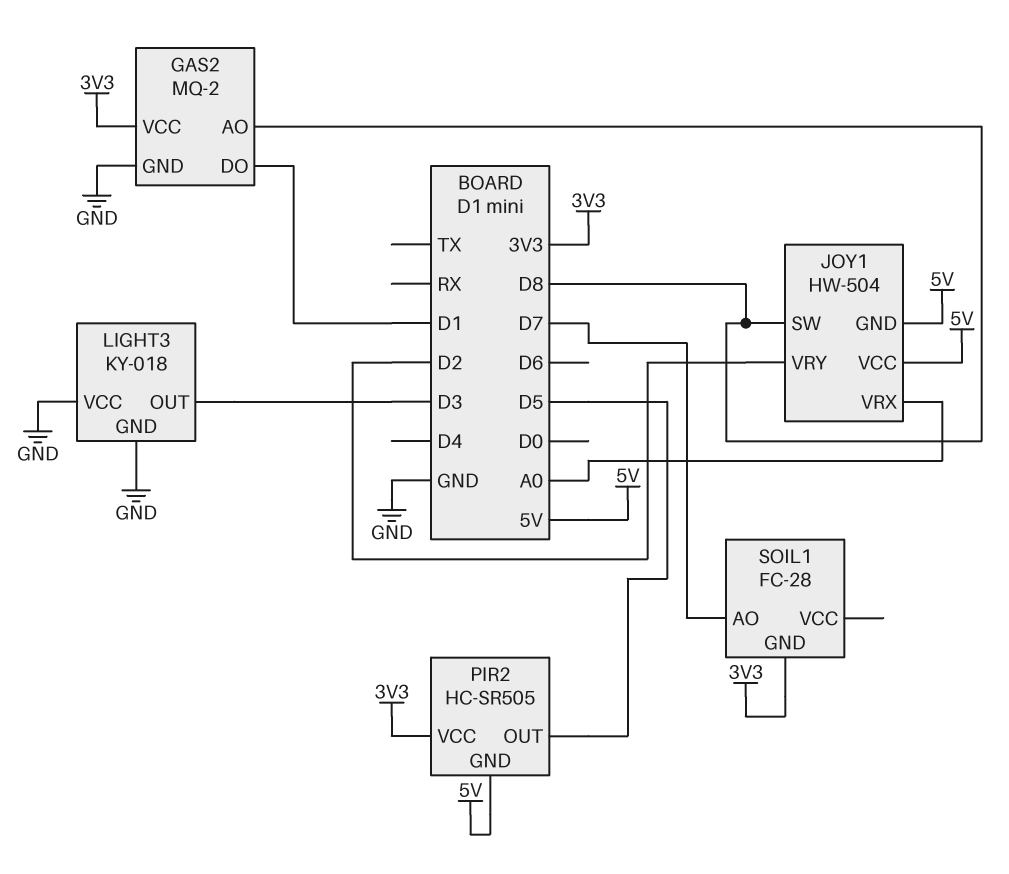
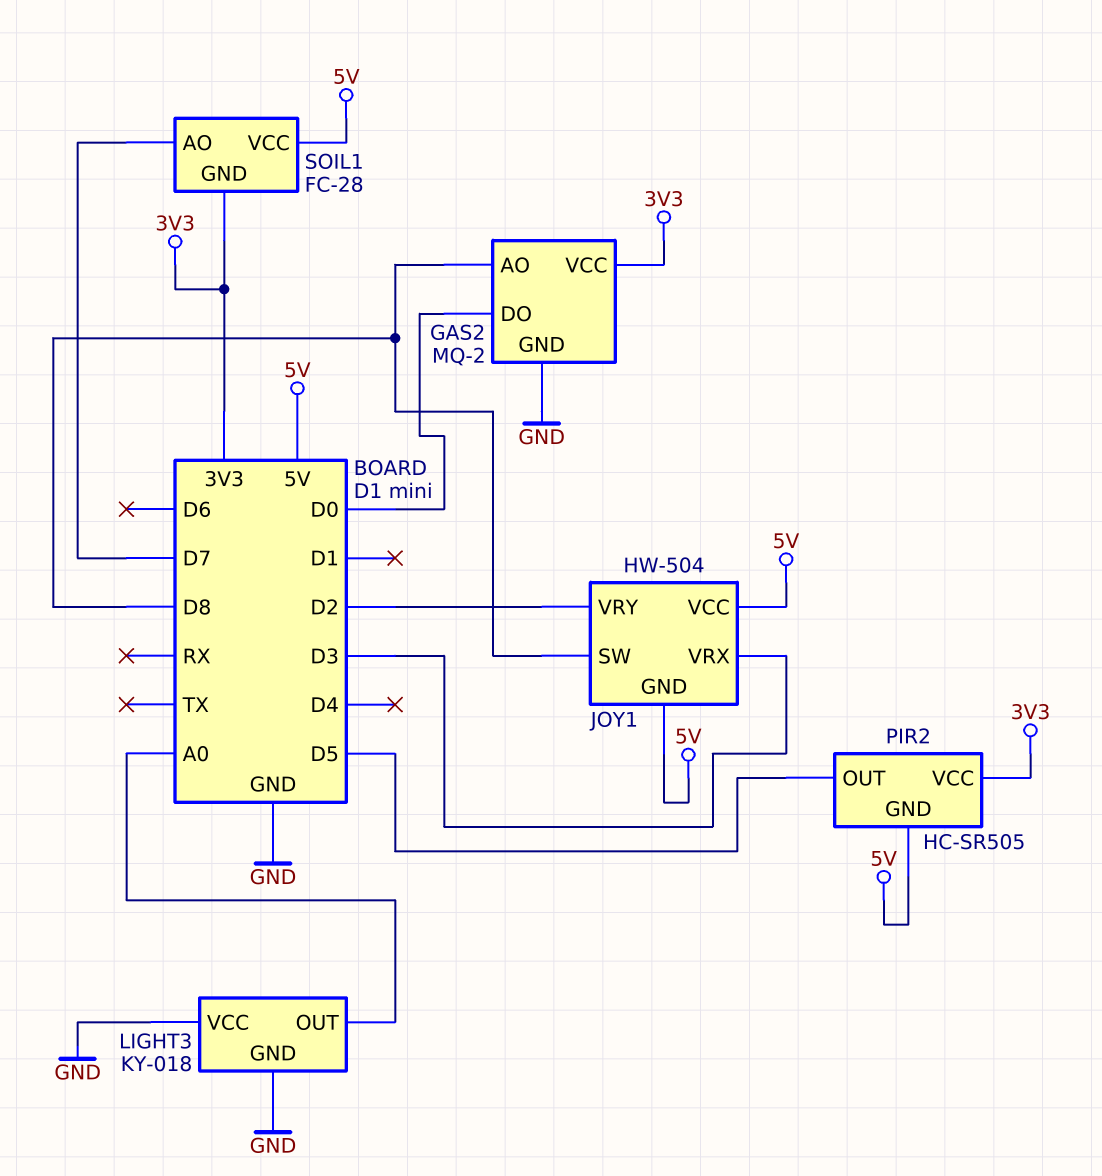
GAS2 pin DO: D1 -> D0
JOY1 pin VRX: A0 -> D3
LIGHT3 pin OUT: D3 -> A0
SOIL1 pin VCC: none -> 5V

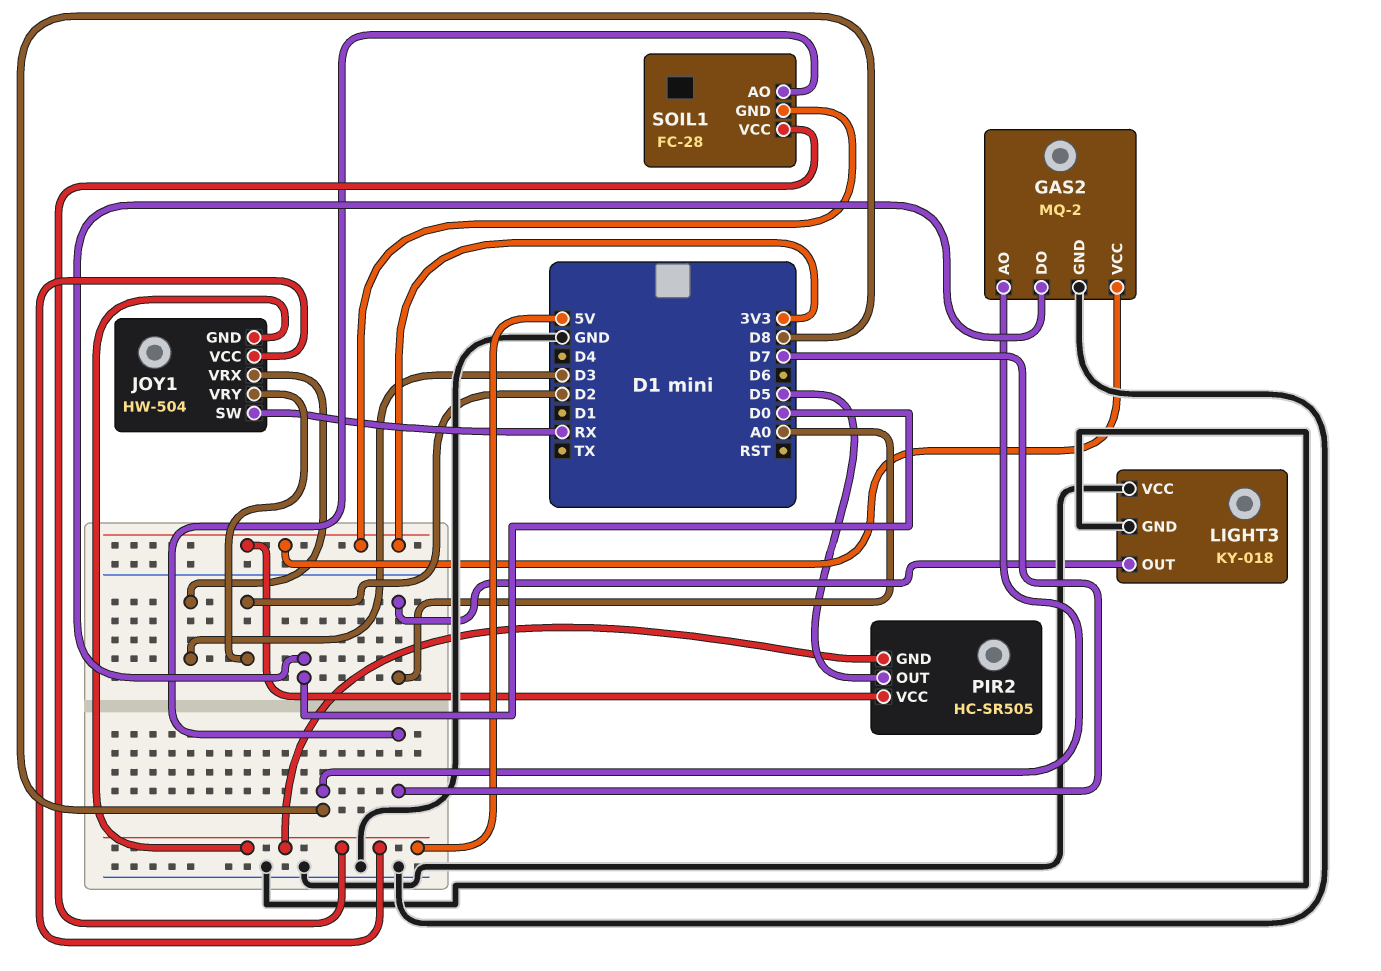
JOY1 pin SW: D8 -> RX

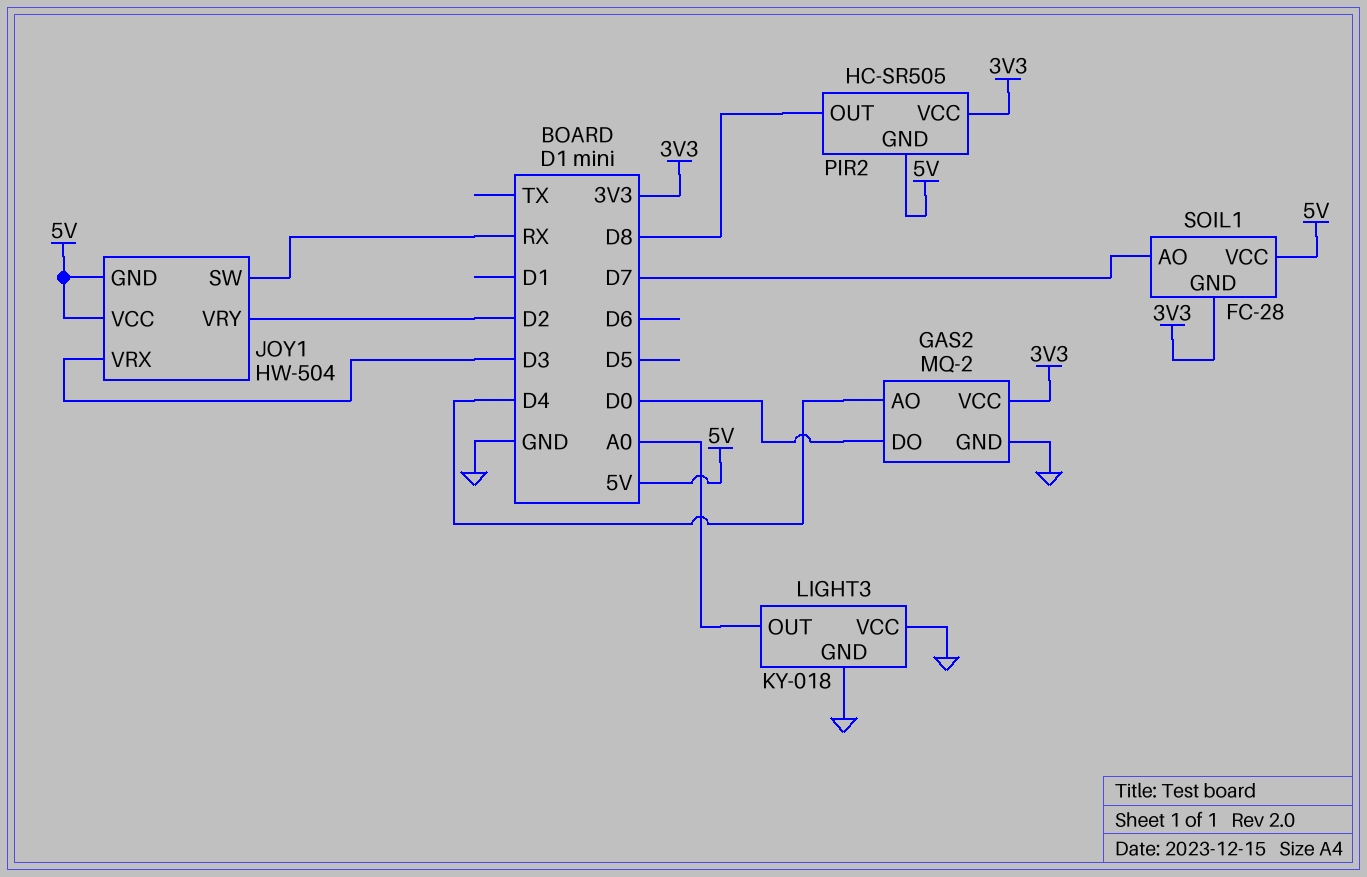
GAS2 pin AO: D8 -> D4
PIR2 pin OUT: D5 -> D8

